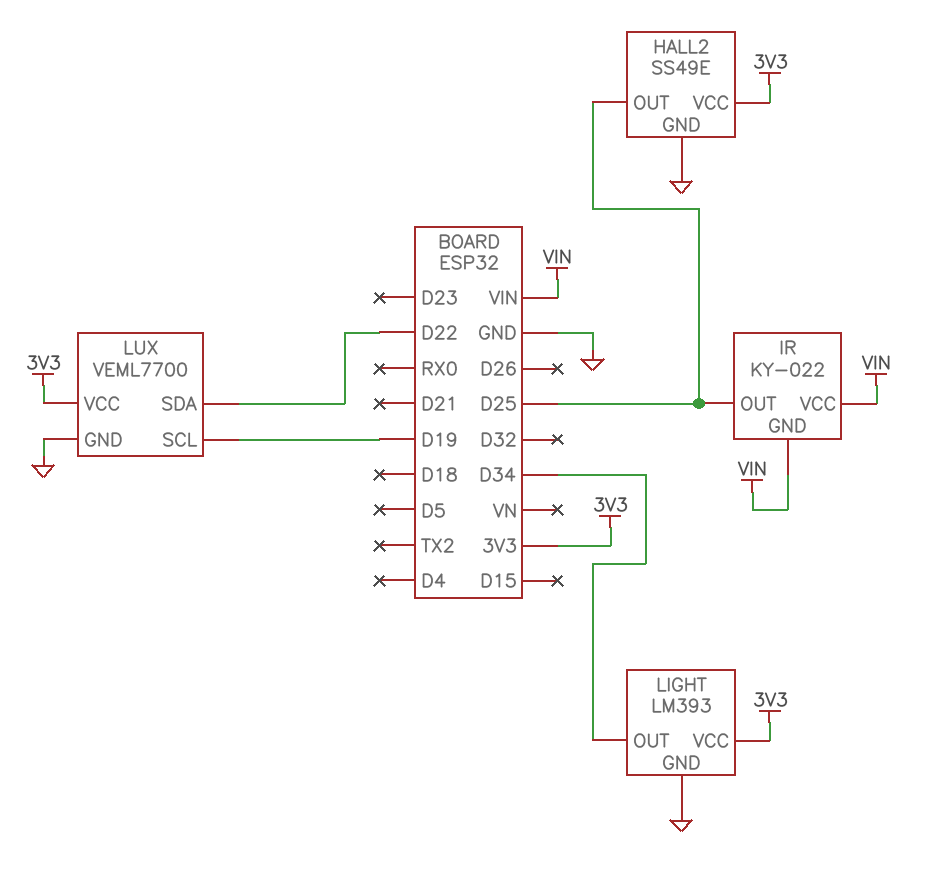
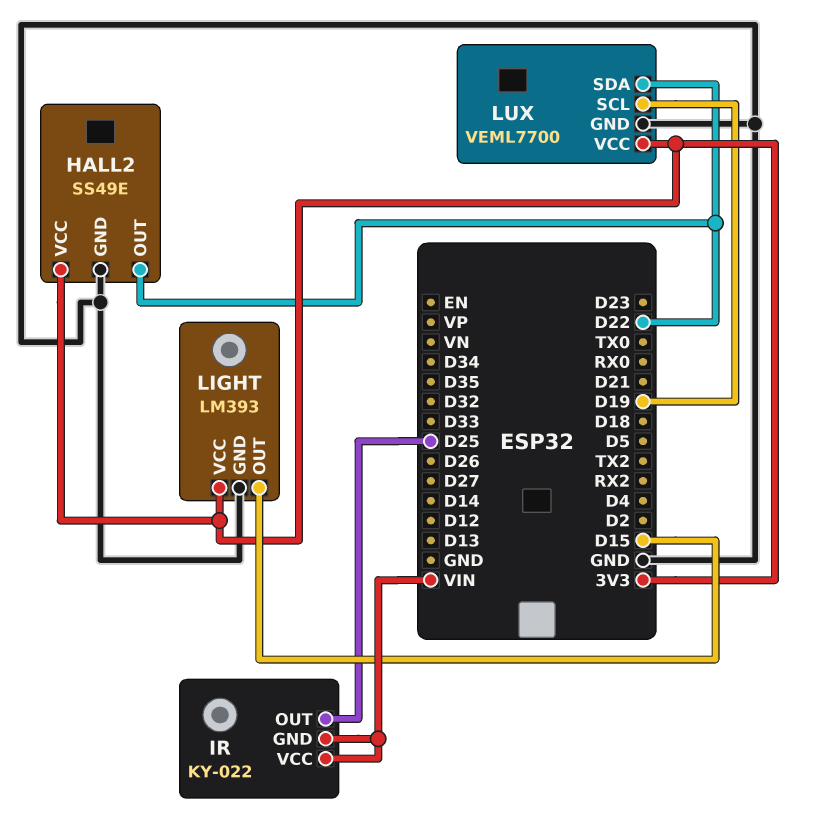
HALL2 pin OUT: D25 -> D22
LIGHT pin OUT: D34 -> D15

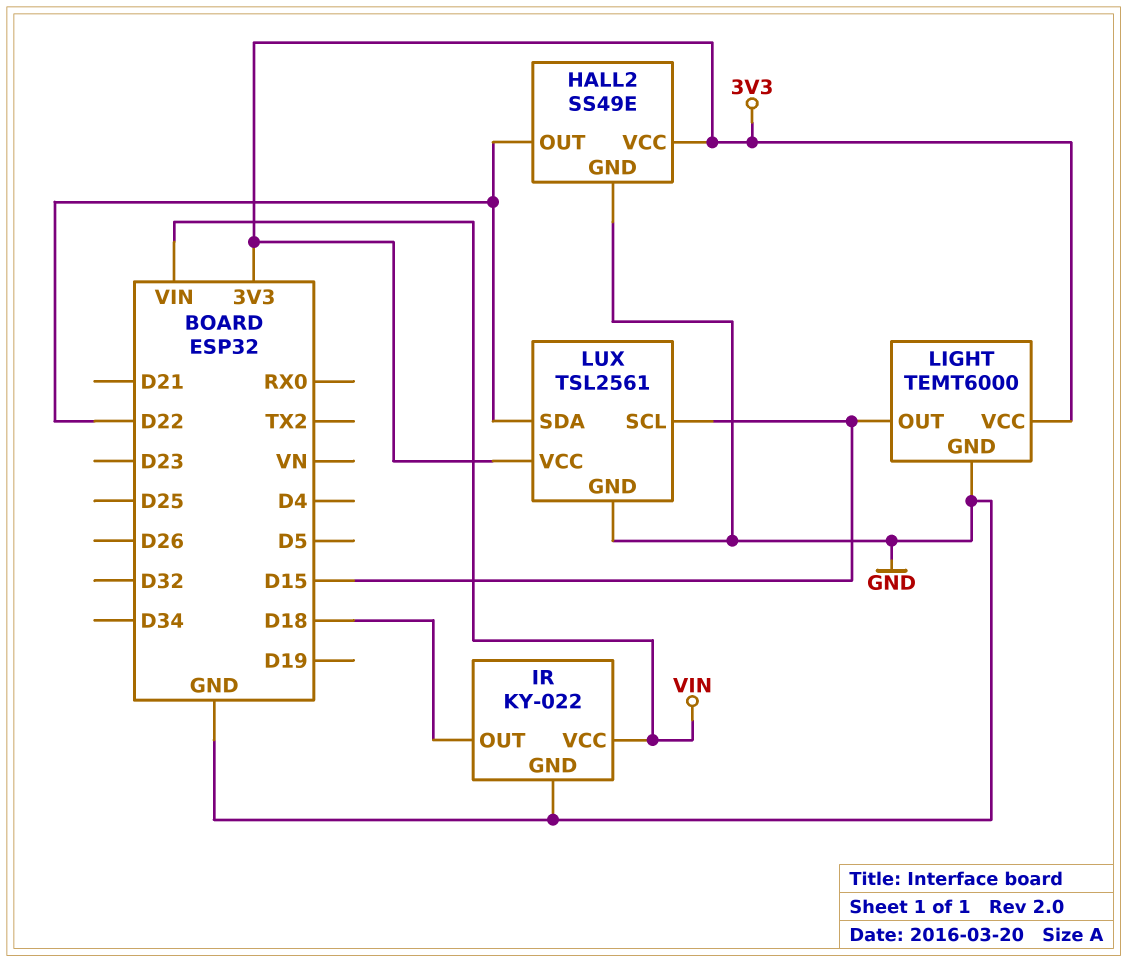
IR pin GND: VIN -> GND
IR pin OUT: D25 -> D18
LIGHT: LM393 -> TEMT6000
LUX: VEML7700 -> TSL2561
LUX pin SCL: D19 -> D15

